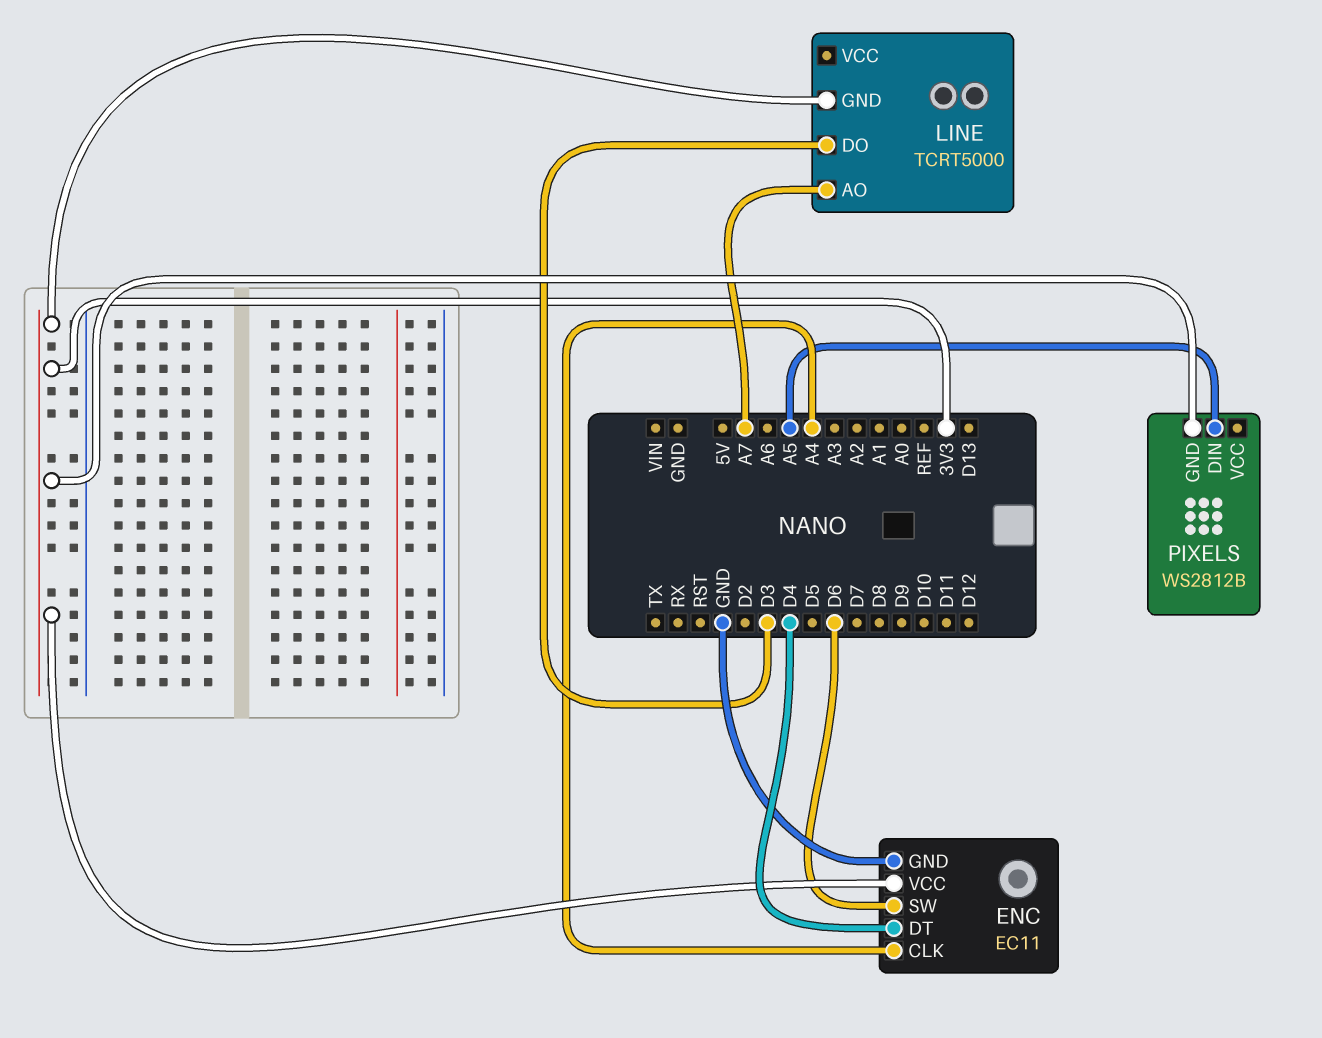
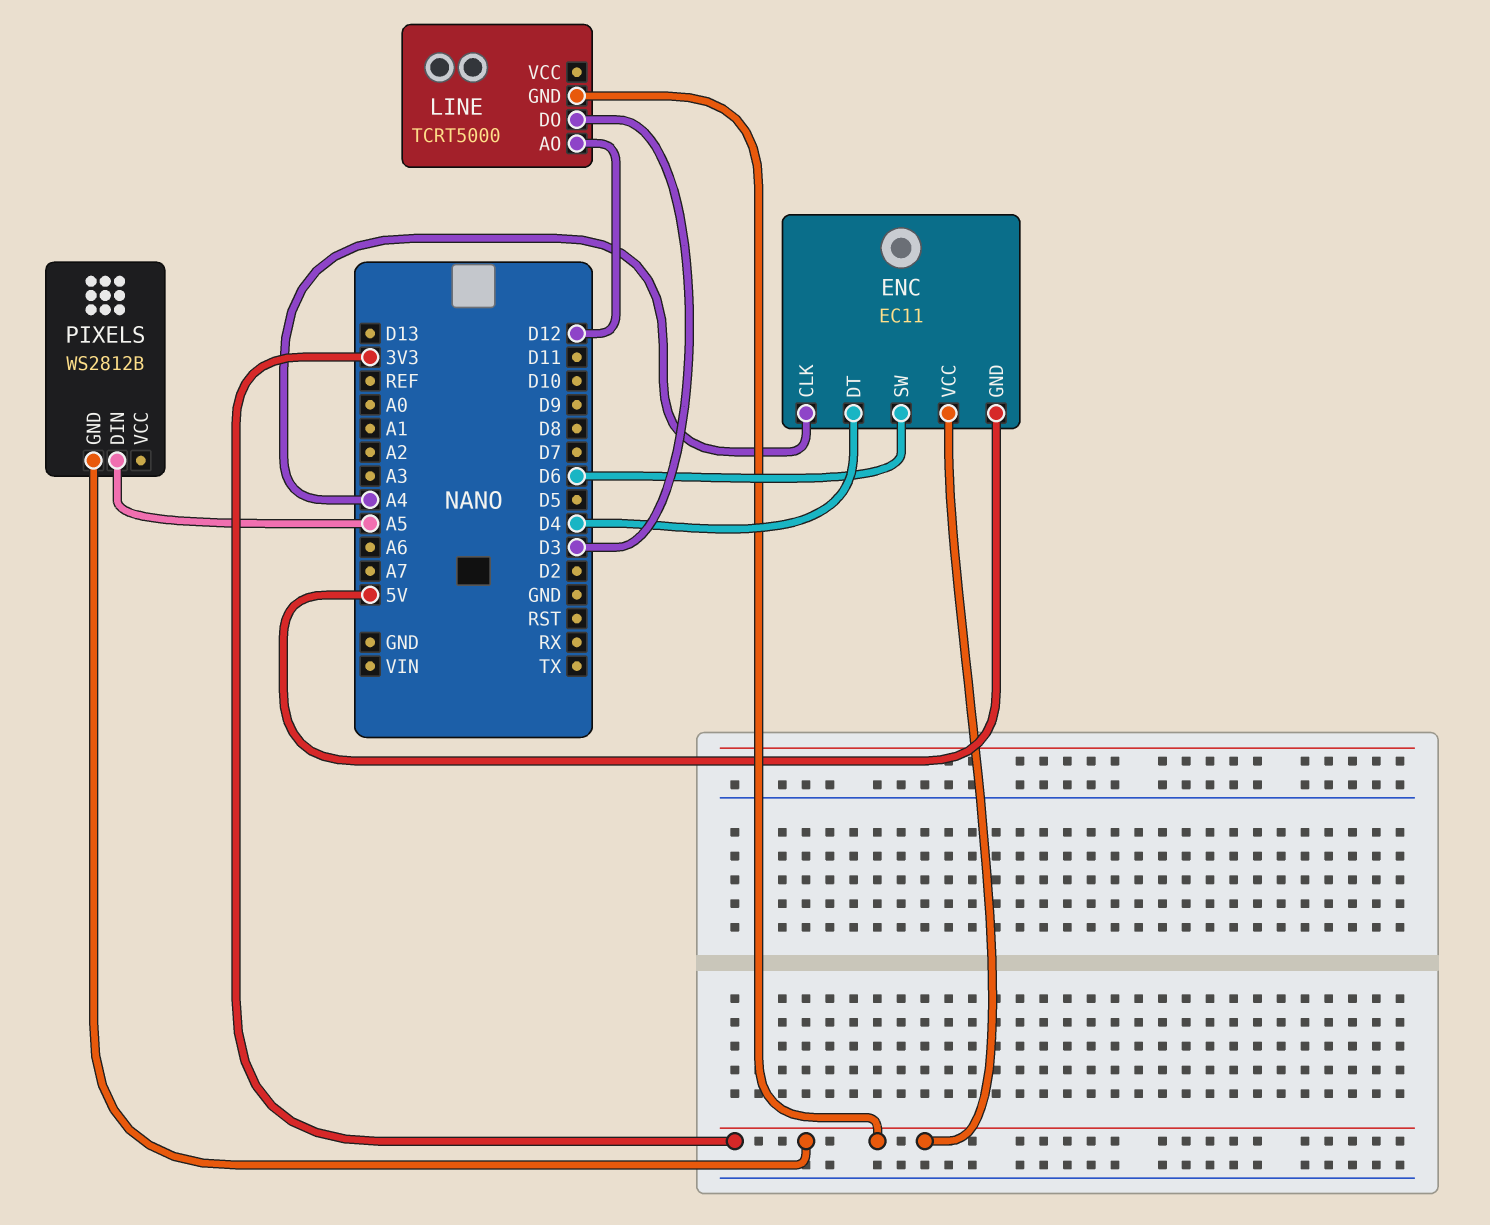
ENC pin GND: GND -> 5V
LINE pin AO: A7 -> D12

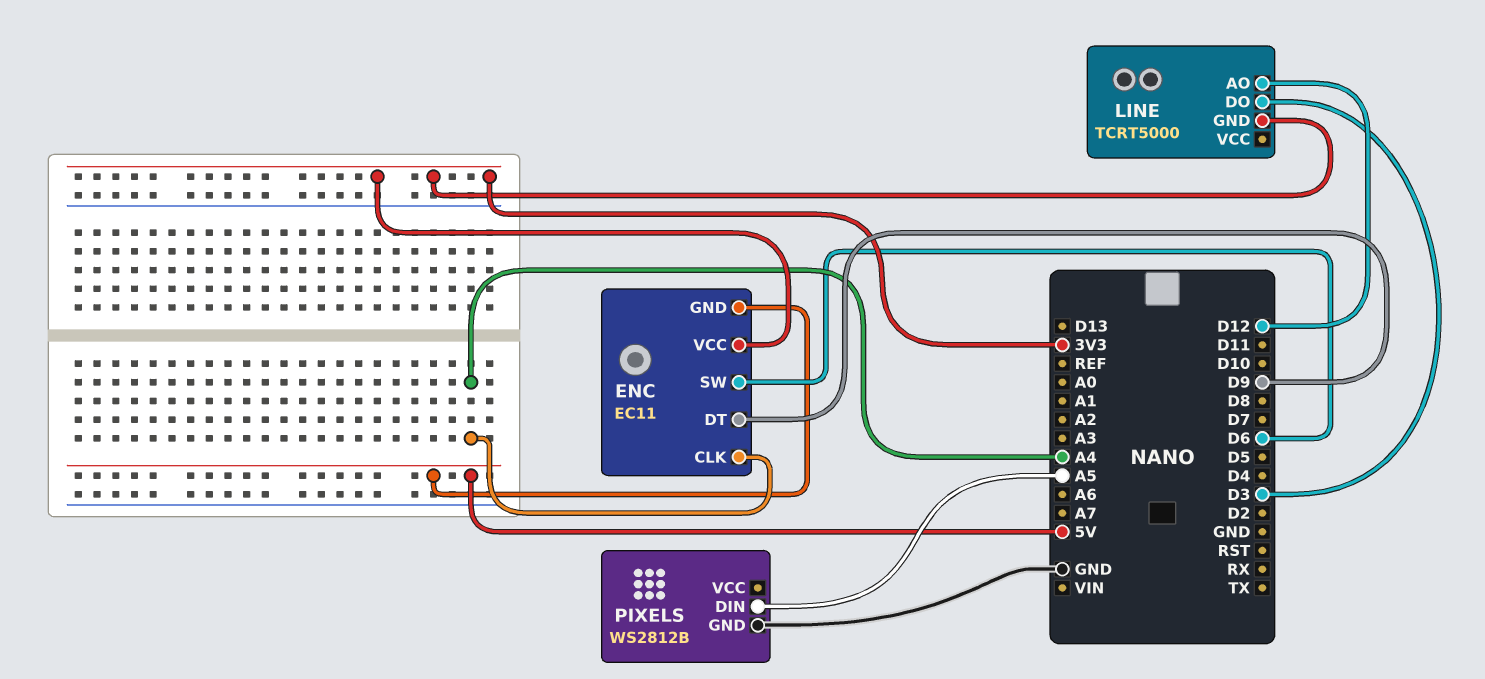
ENC pin DT: D4 -> D9
PIXELS pin GND: 3V3 -> GND

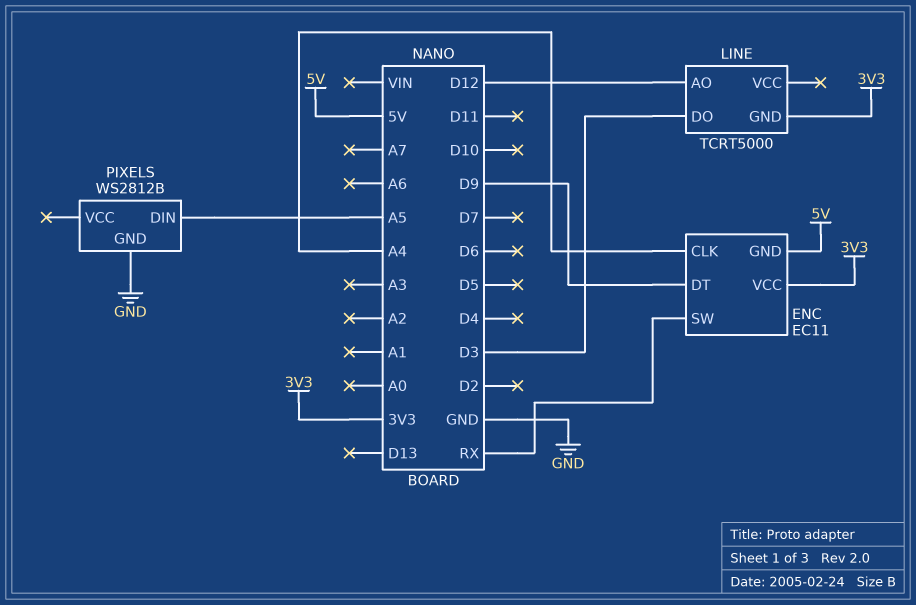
ENC pin SW: D6 -> RX

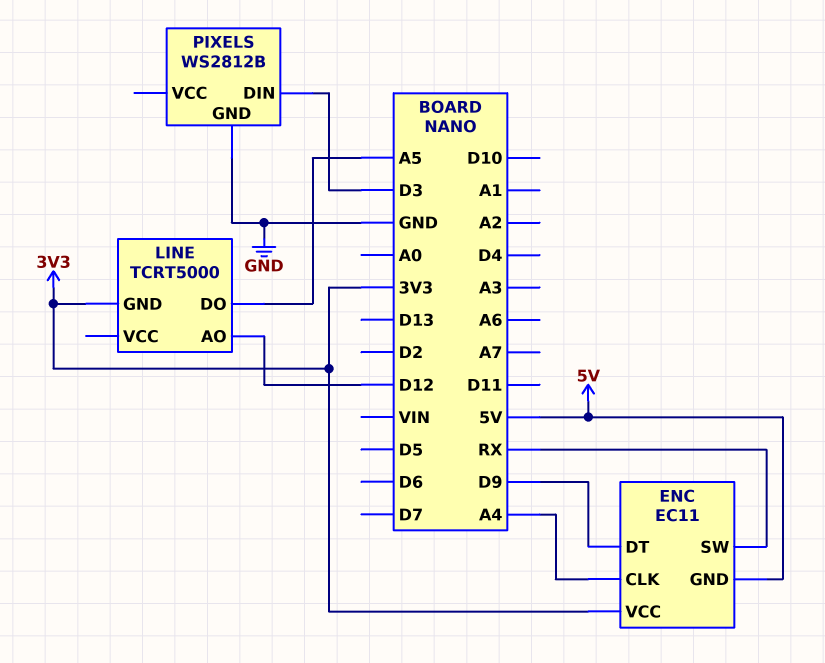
LINE pin DO: D3 -> A5
PIXELS pin DIN: A5 -> D3

